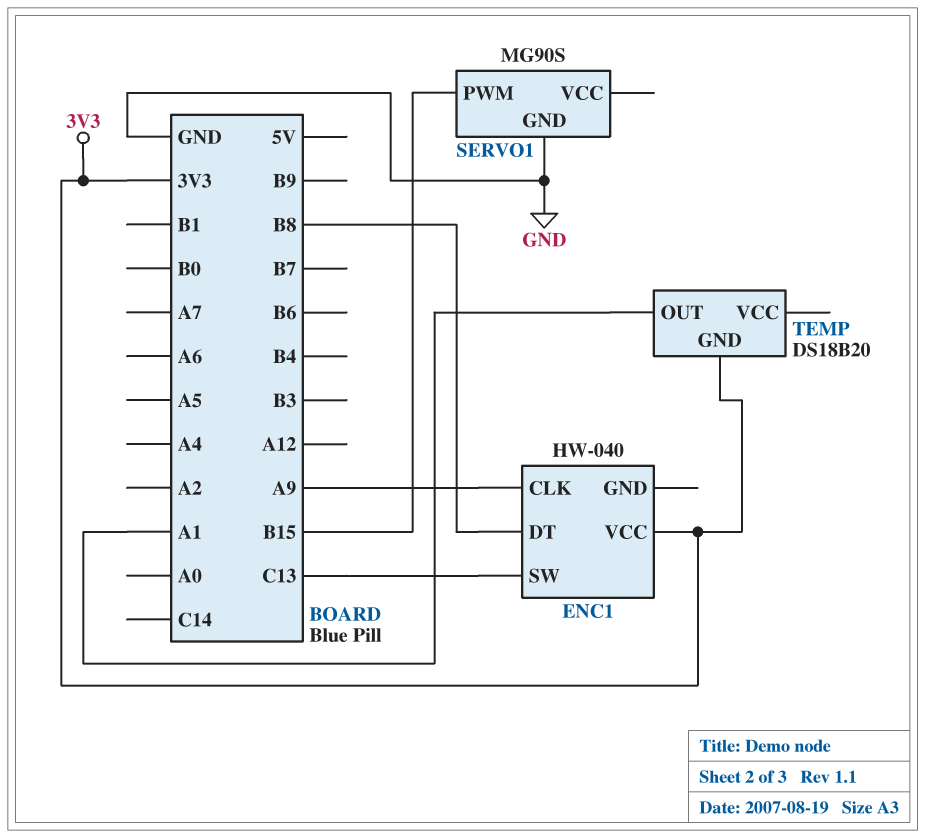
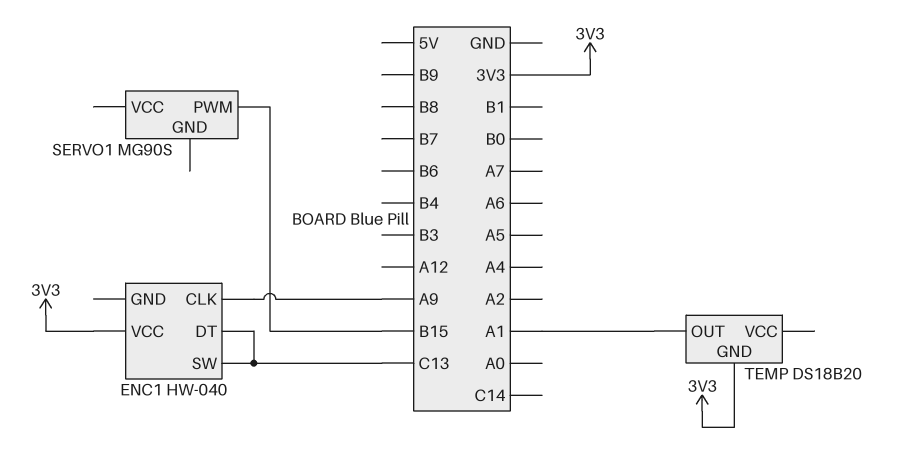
ENC1 pin DT: B8 -> C13
SERVO1 pin GND: GND -> none

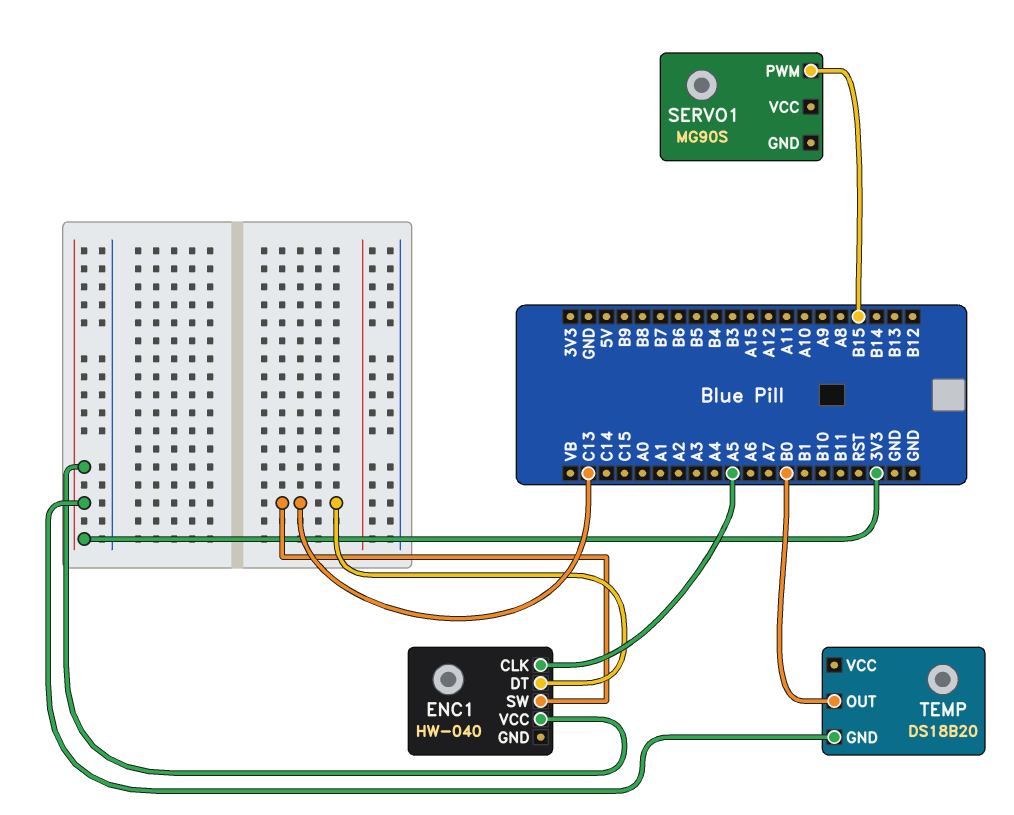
ENC1 pin CLK: A9 -> A5
TEMP pin OUT: A1 -> B0

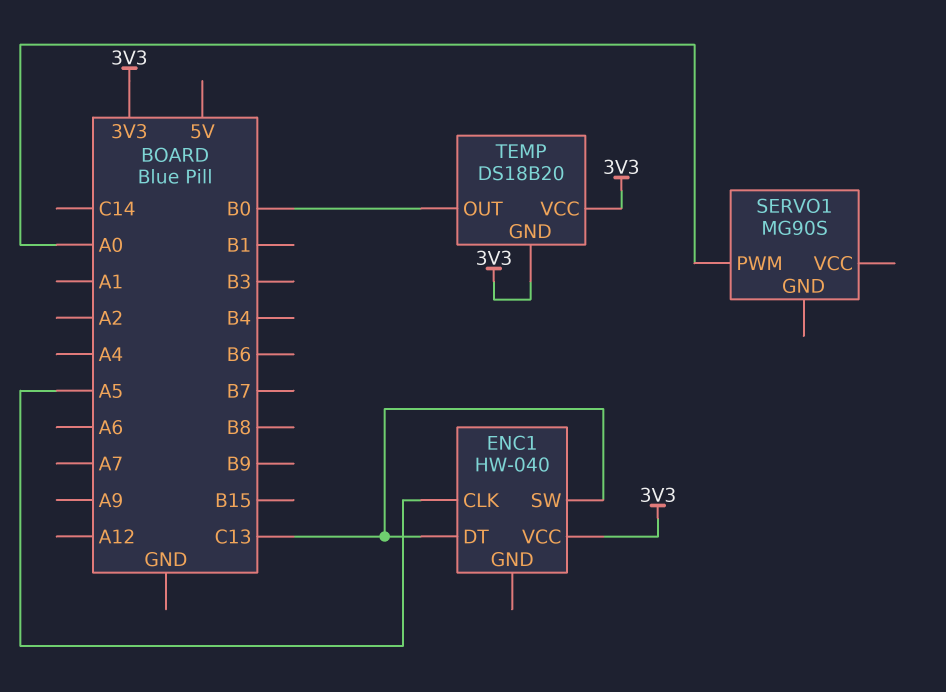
SERVO1 pin PWM: B15 -> A0
TEMP pin VCC: none -> 3V3

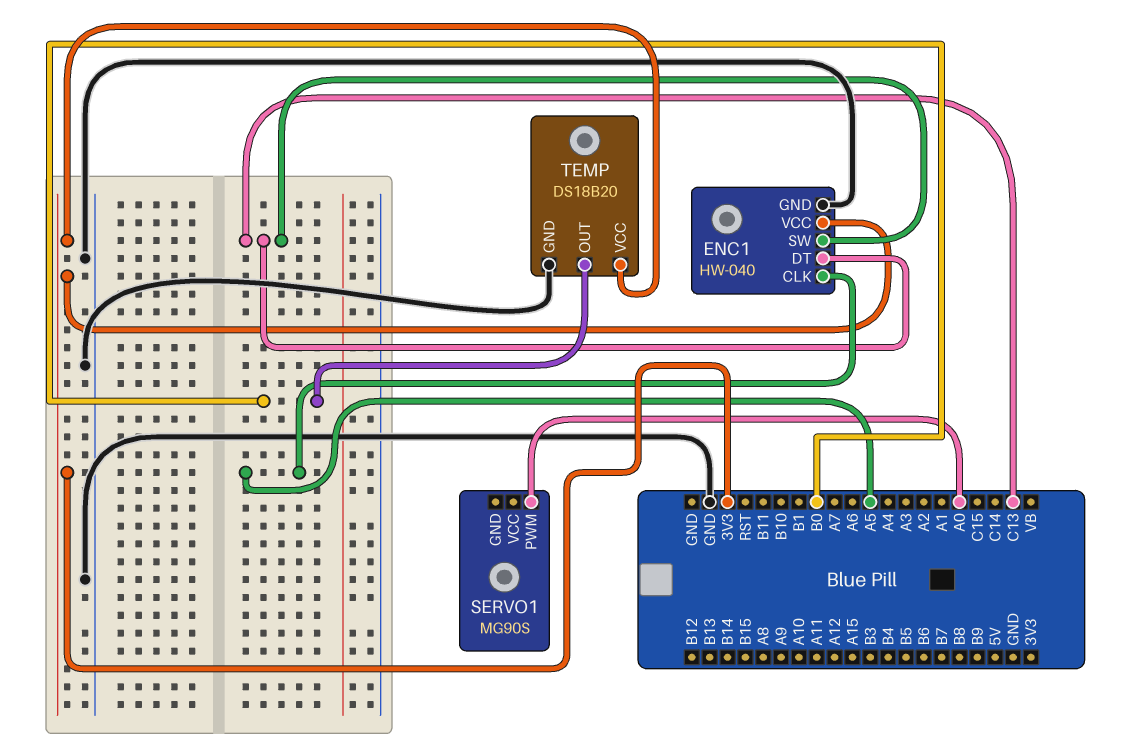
ENC1 pin GND: none -> GND
TEMP pin GND: 3V3 -> GND

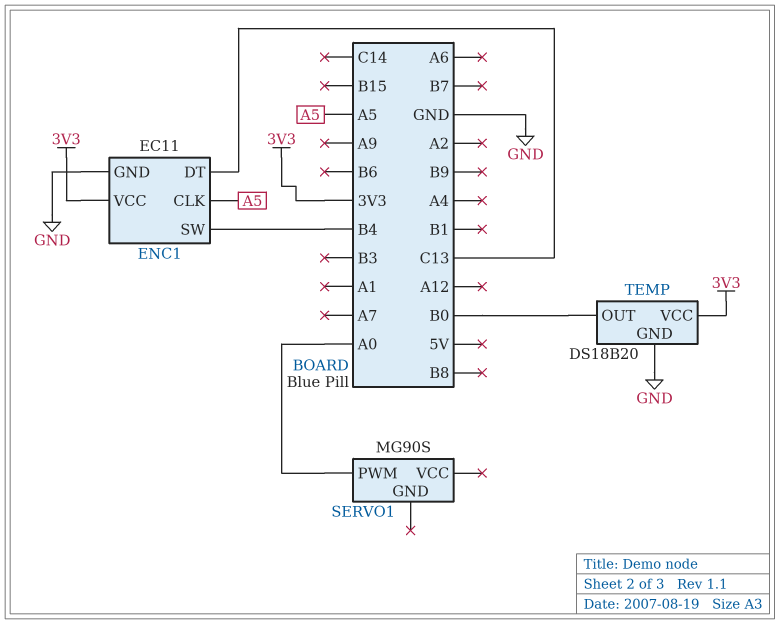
ENC1: HW-040 -> EC11
ENC1 pin SW: C13 -> B4

